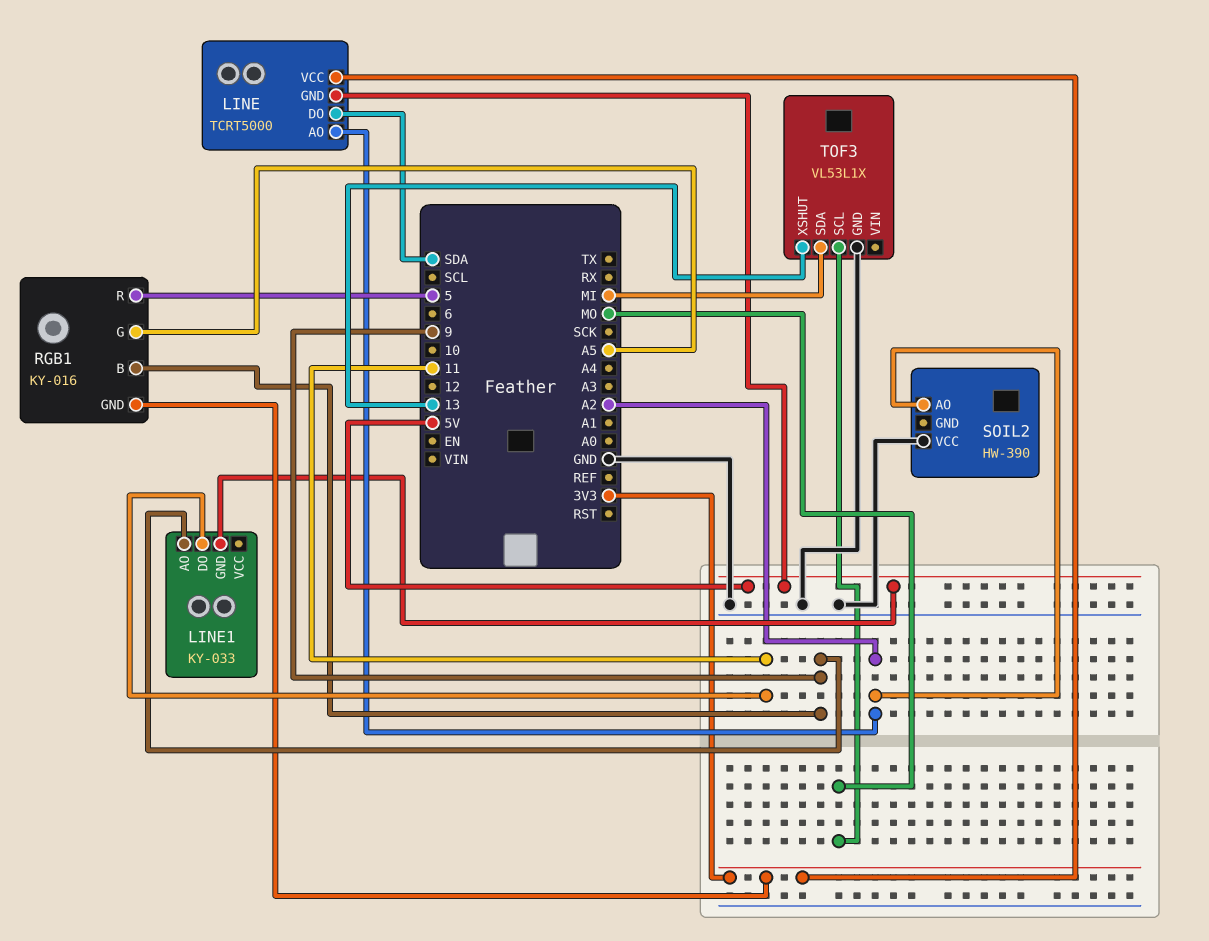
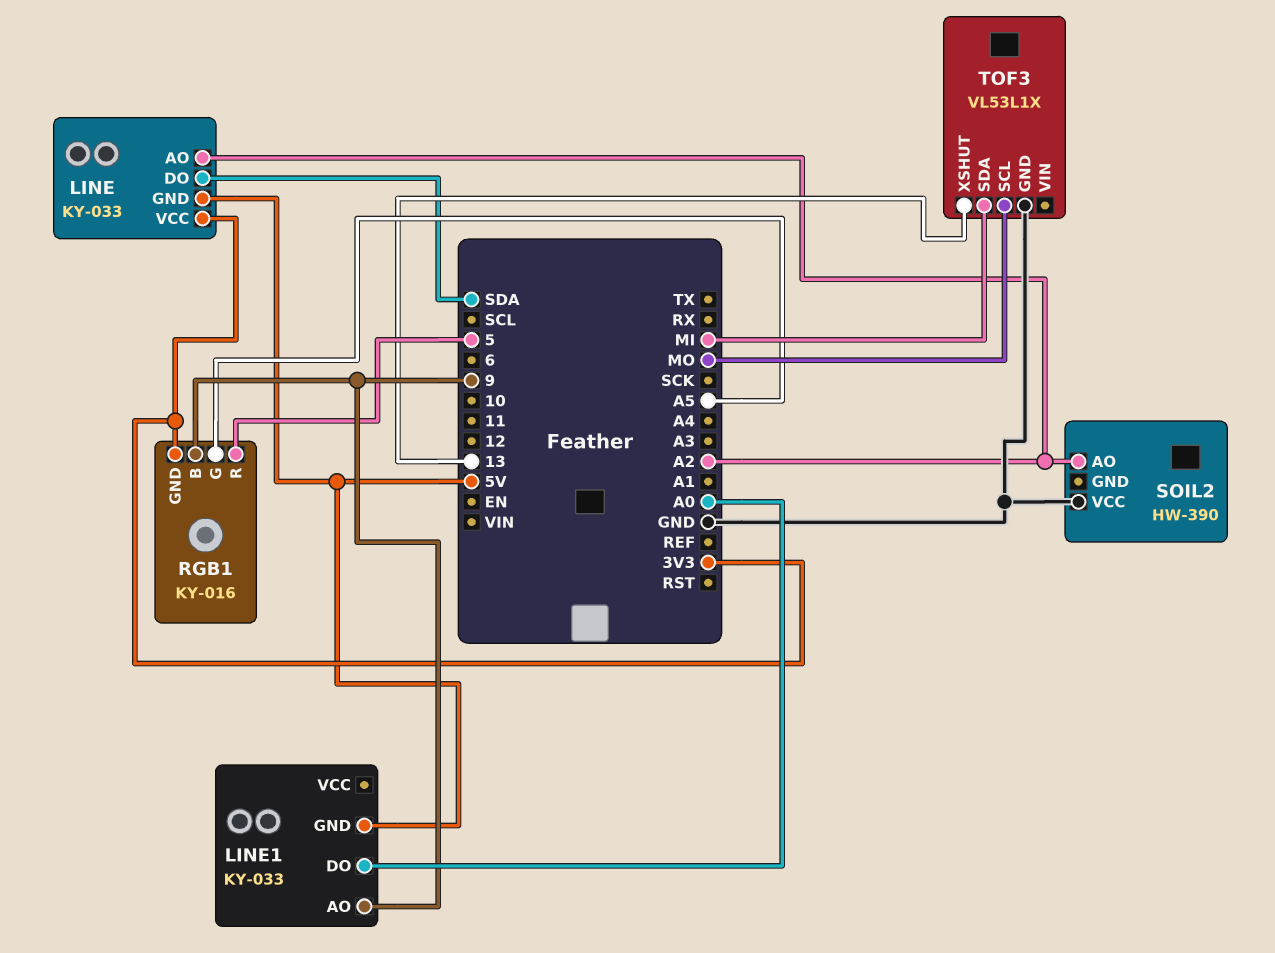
LINE: TCRT5000 -> KY-033
LINE1 pin DO: 11 -> A0

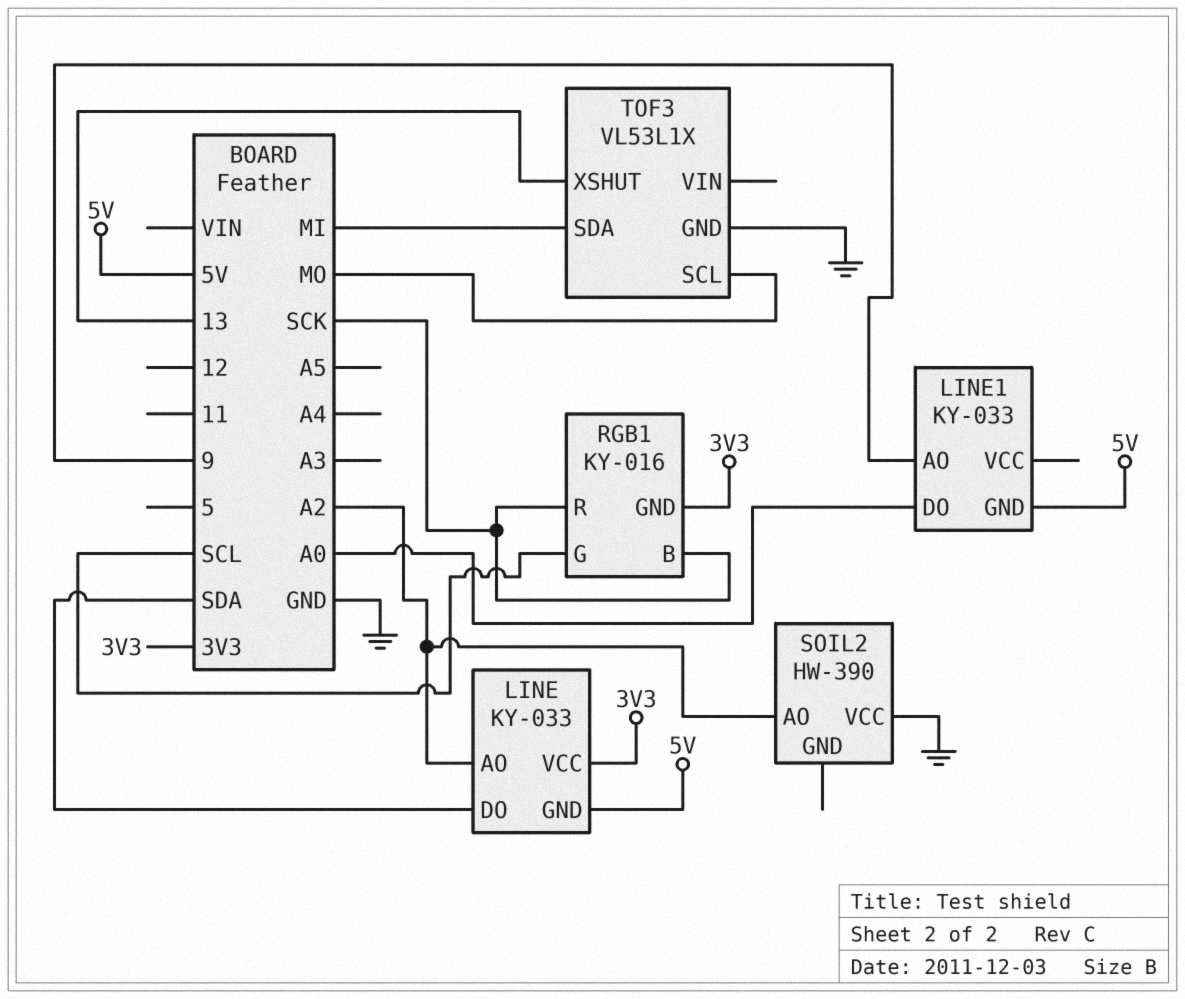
RGB1 pin B: 9 -> SCK
RGB1 pin G: A5 -> SCL
RGB1 pin R: 5 -> SCK

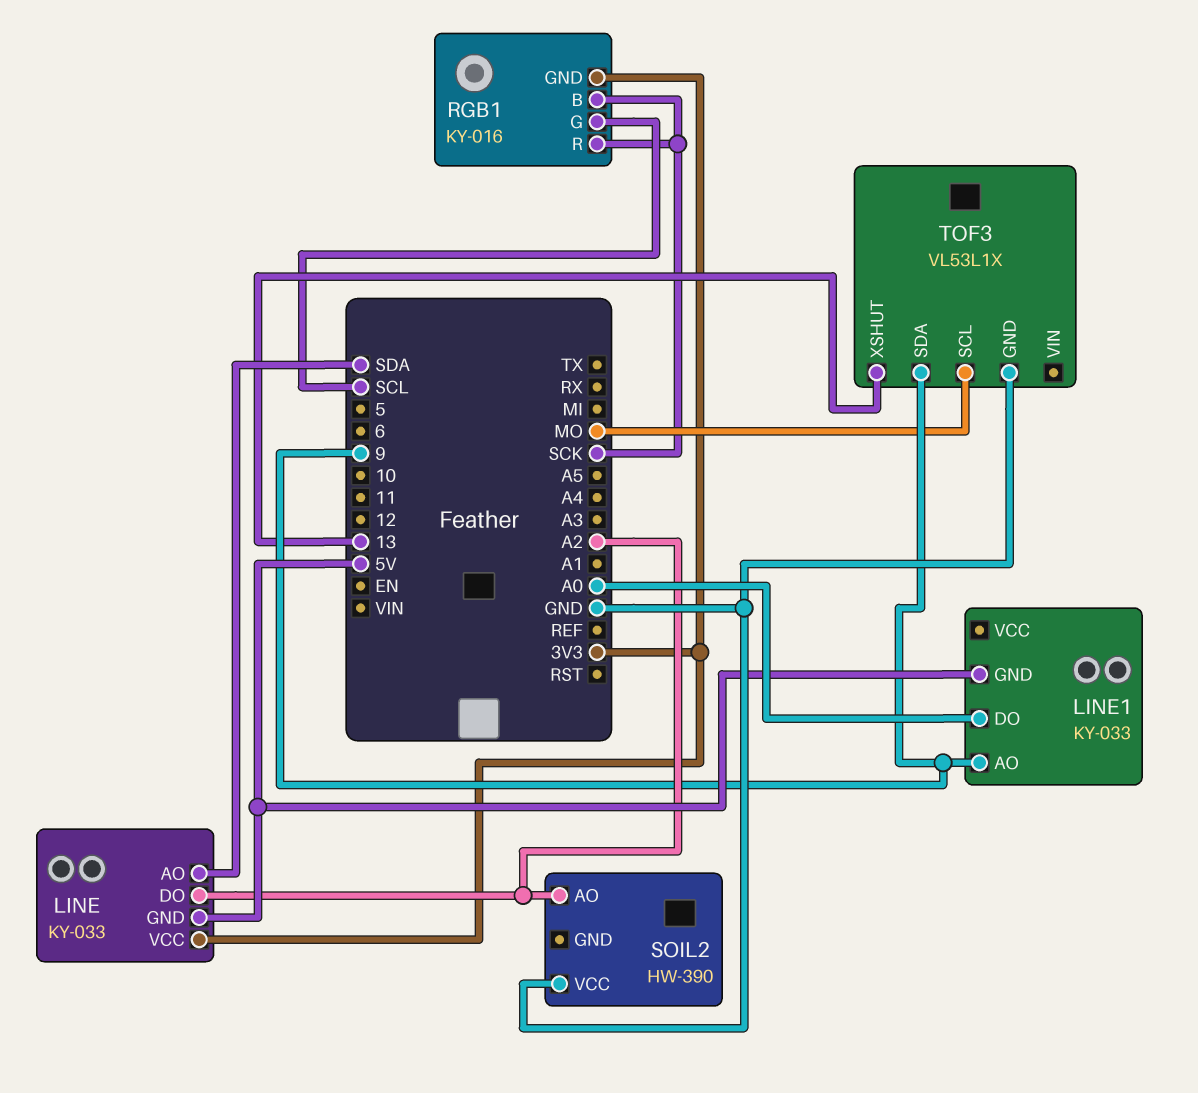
LINE pin AO: A2 -> SDA
LINE pin DO: SDA -> A2
TOF3 pin SDA: MI -> 9

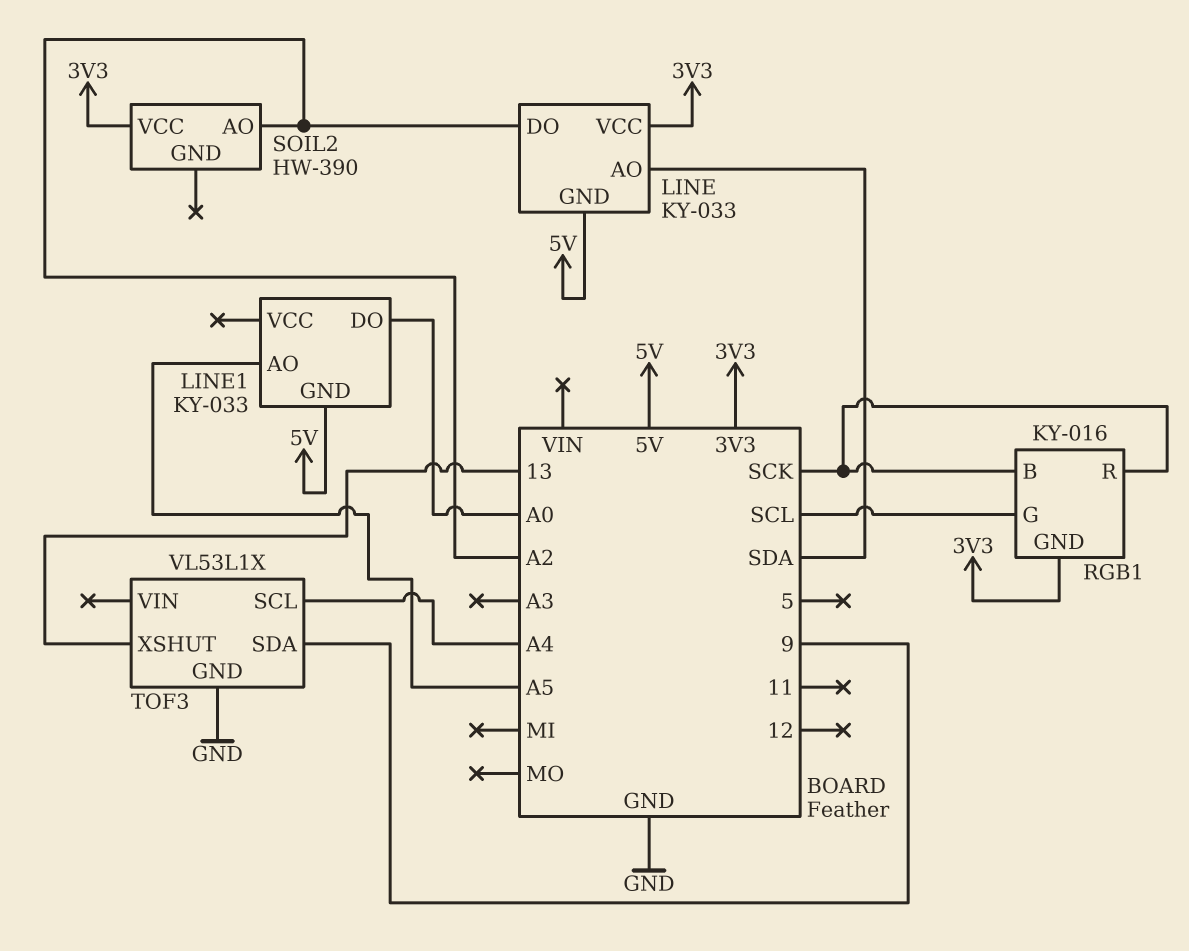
LINE1 pin AO: 9 -> A5
SOIL2 pin VCC: GND -> 3V3
TOF3 pin SCL: MO -> A4

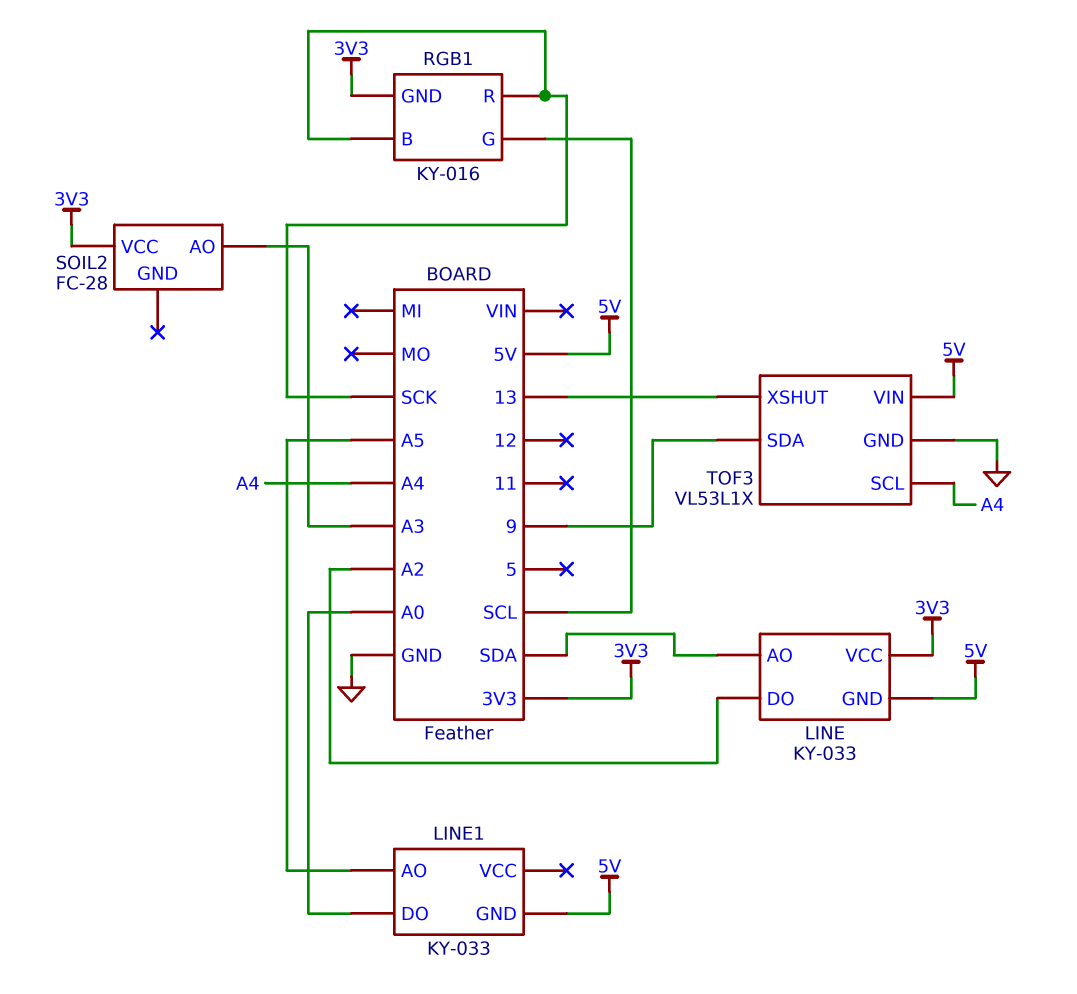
SOIL2: HW-390 -> FC-28
SOIL2 pin AO: A2 -> A3
TOF3 pin VIN: none -> 5V

